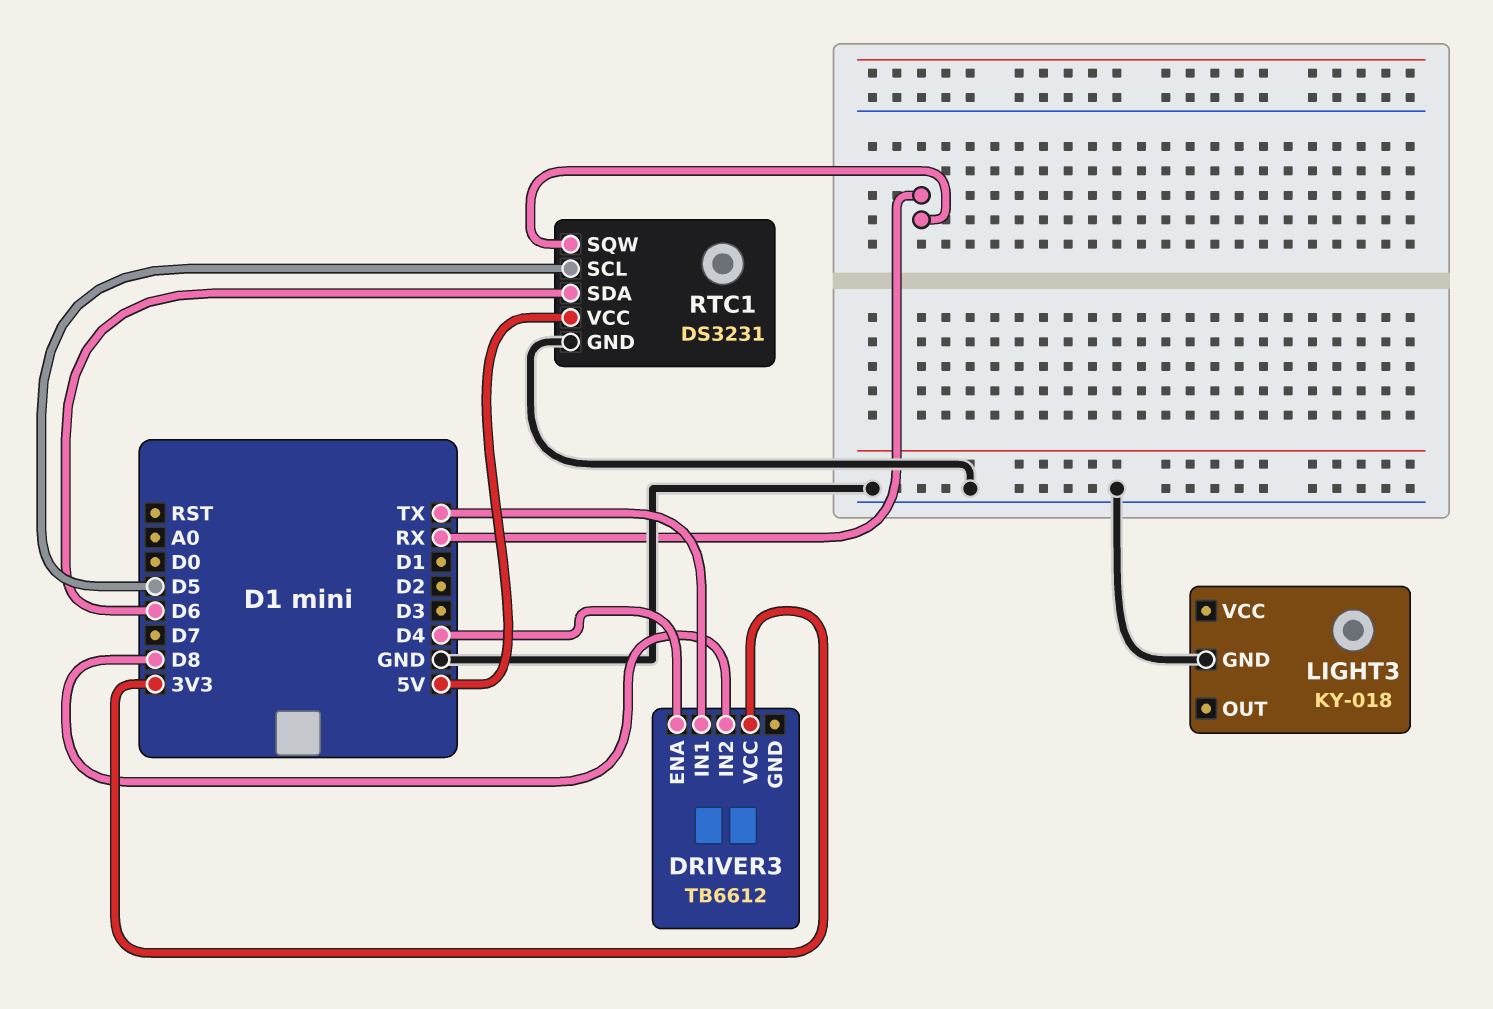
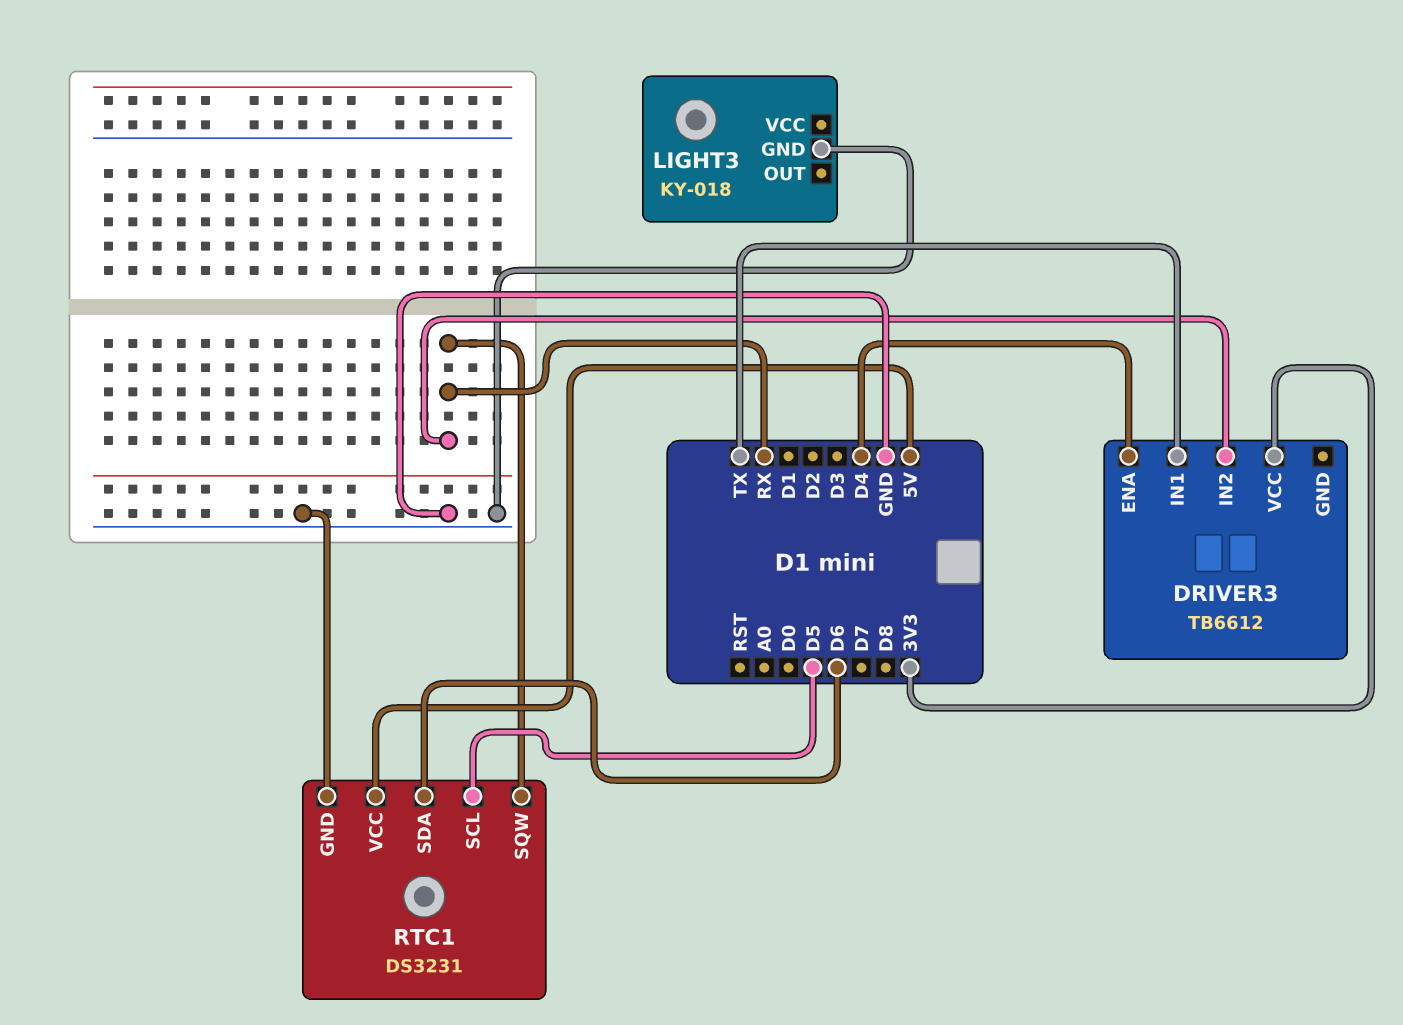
DRIVER3 pin IN2: D8 -> RX

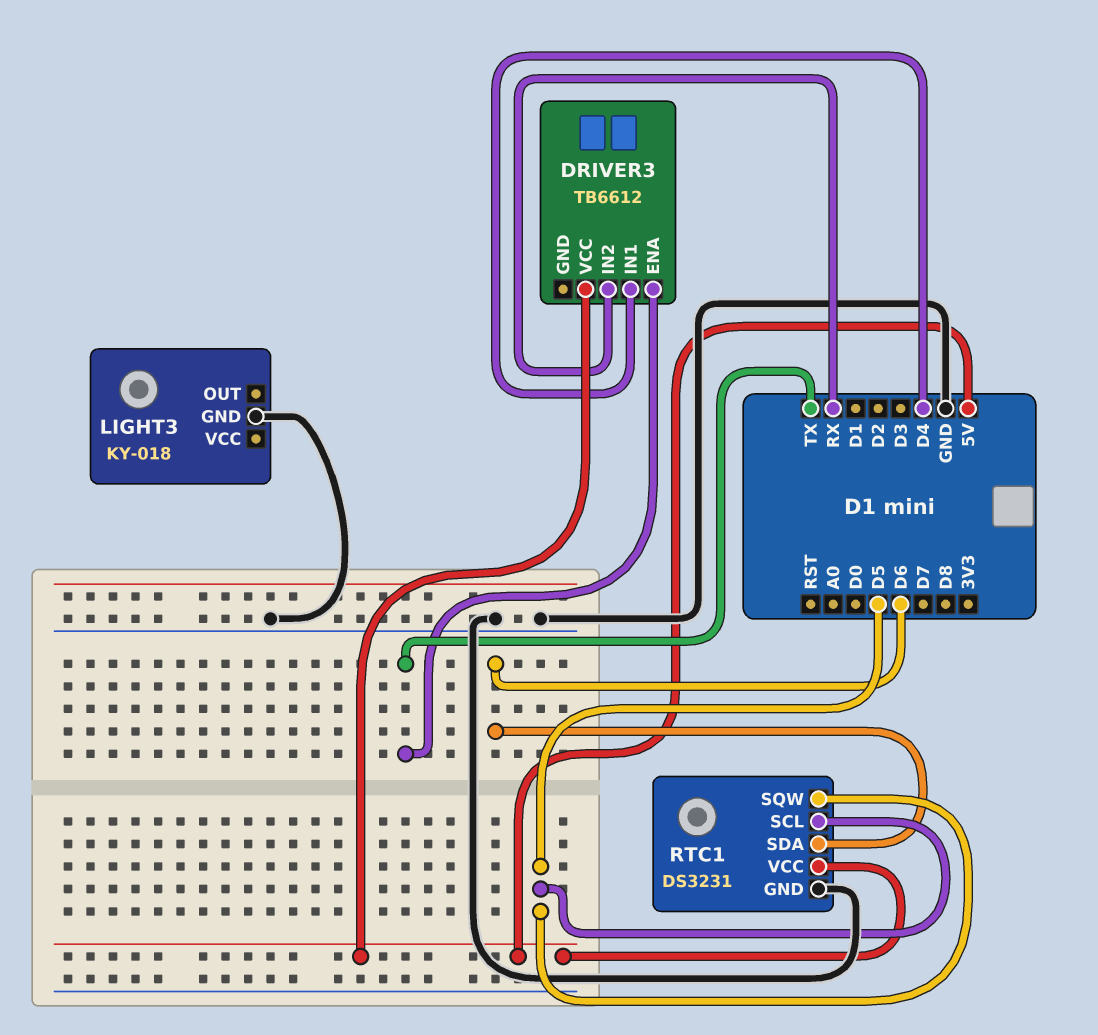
DRIVER3 pin ENA: D4 -> TX
DRIVER3 pin IN1: TX -> D4
DRIVER3 pin VCC: 3V3 -> 5V
RTC1 pin SQW: RX -> D5

